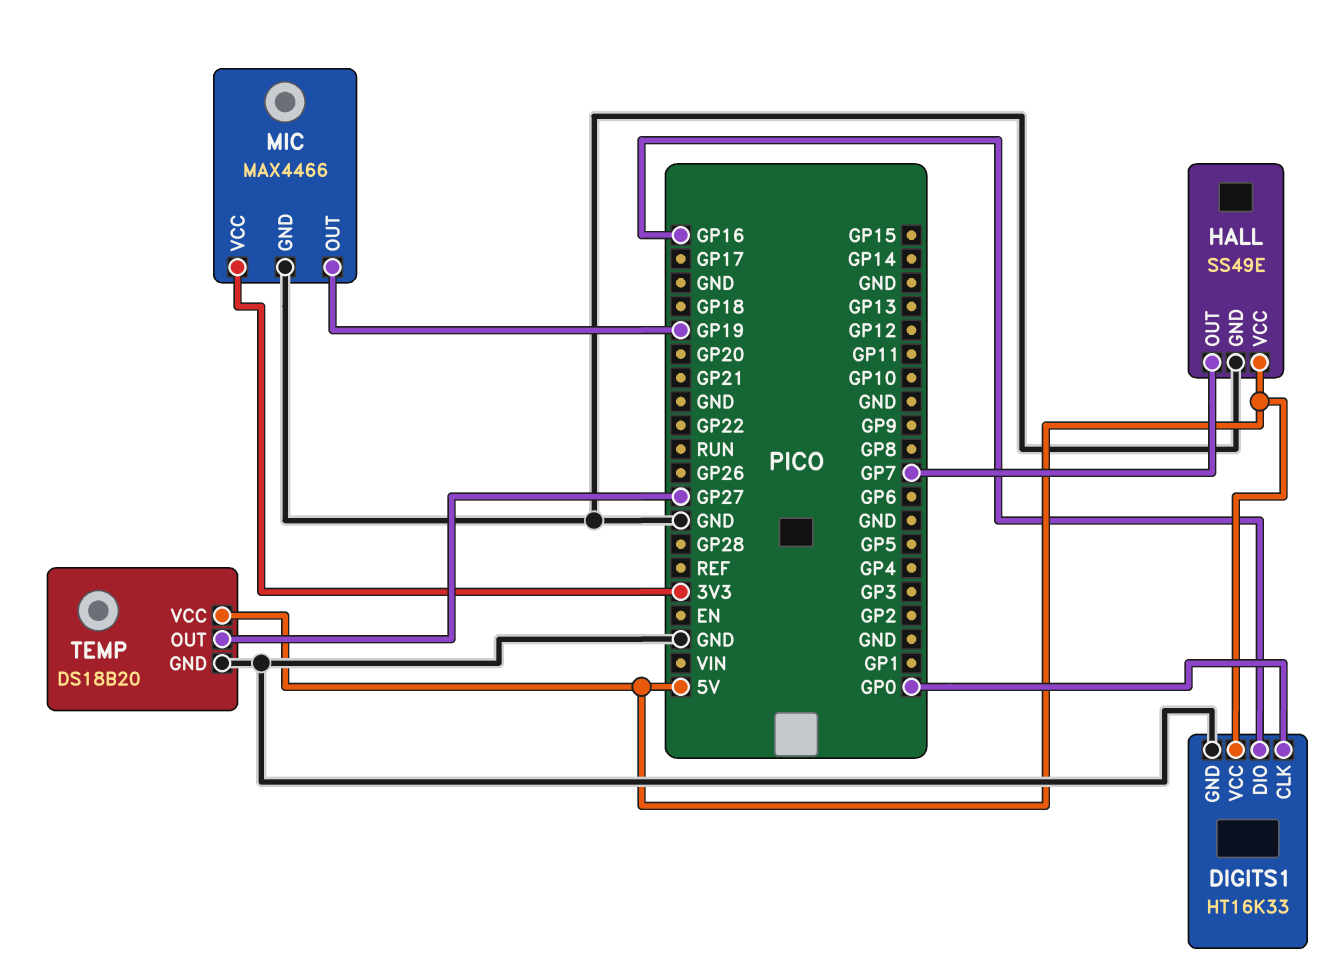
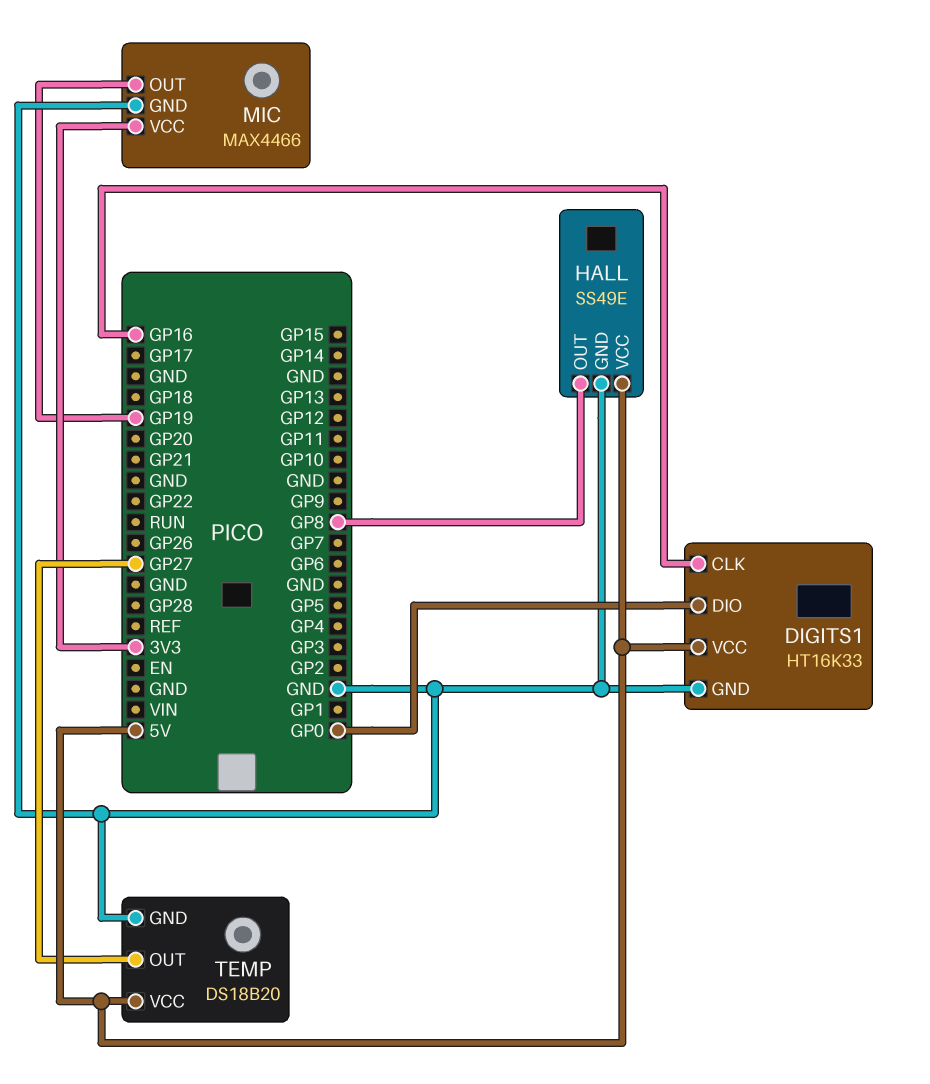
DIGITS1 pin CLK: GP0 -> GP16
DIGITS1 pin DIO: GP16 -> GP0
HALL pin OUT: GP7 -> GP8

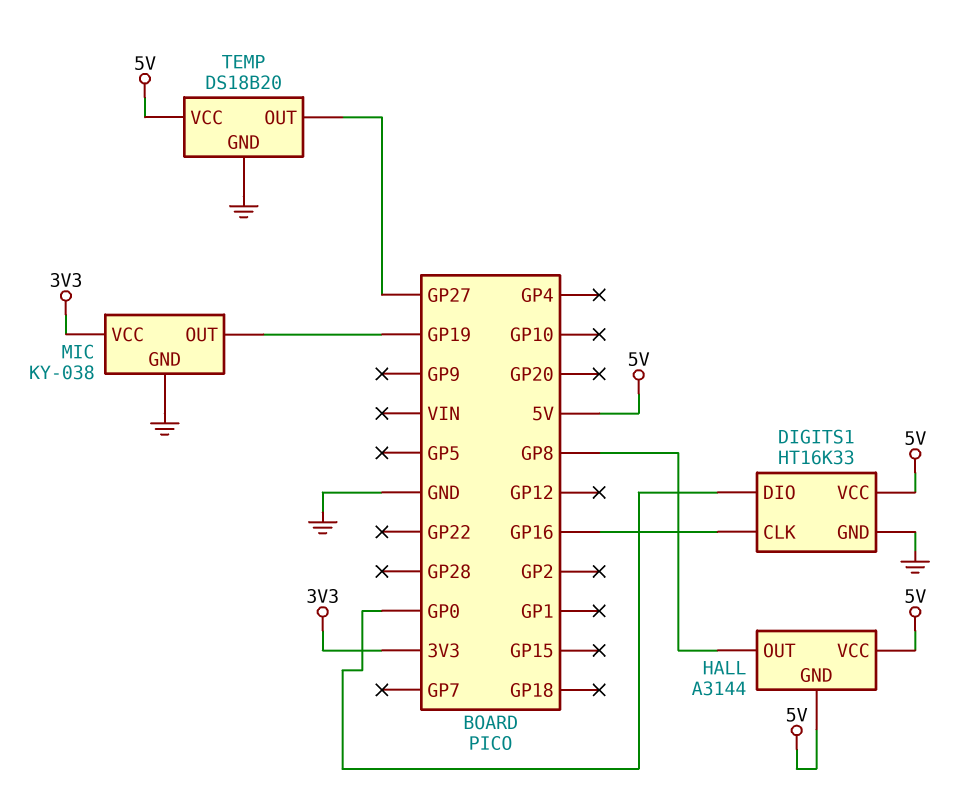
HALL: SS49E -> A3144
HALL pin GND: GND -> 5V
MIC: MAX4466 -> KY-038

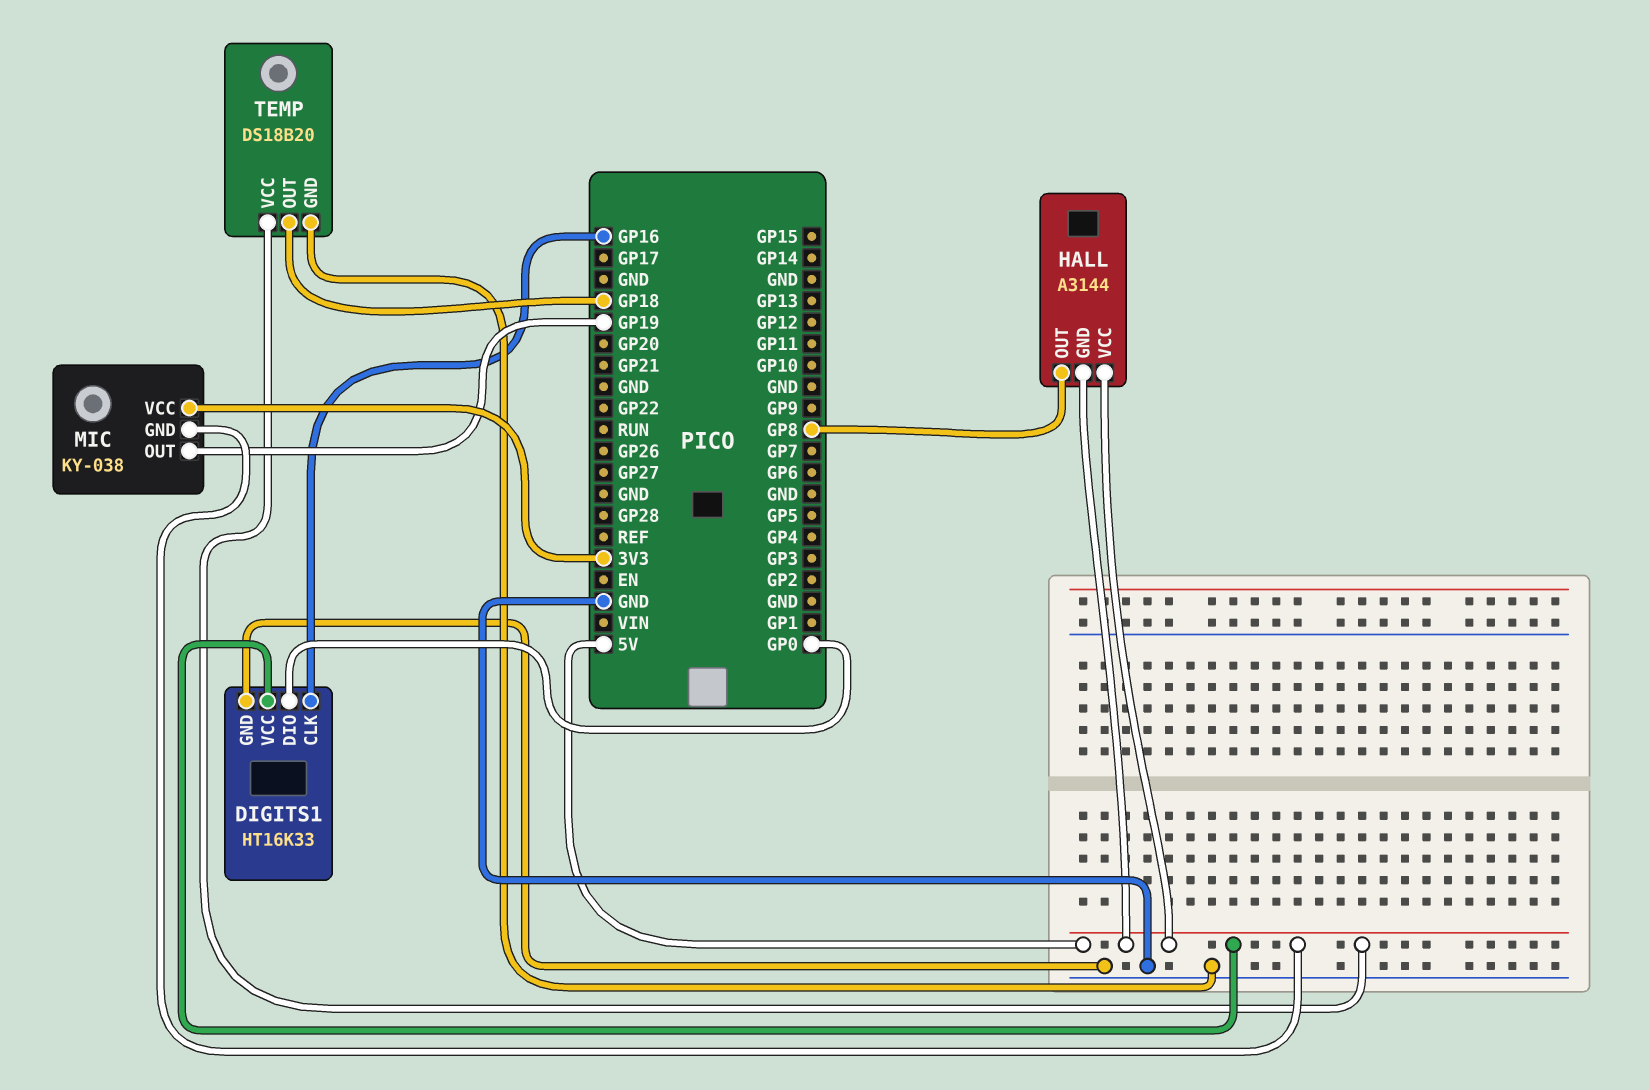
MIC pin GND: GND -> 5V
TEMP pin OUT: GP27 -> GP18

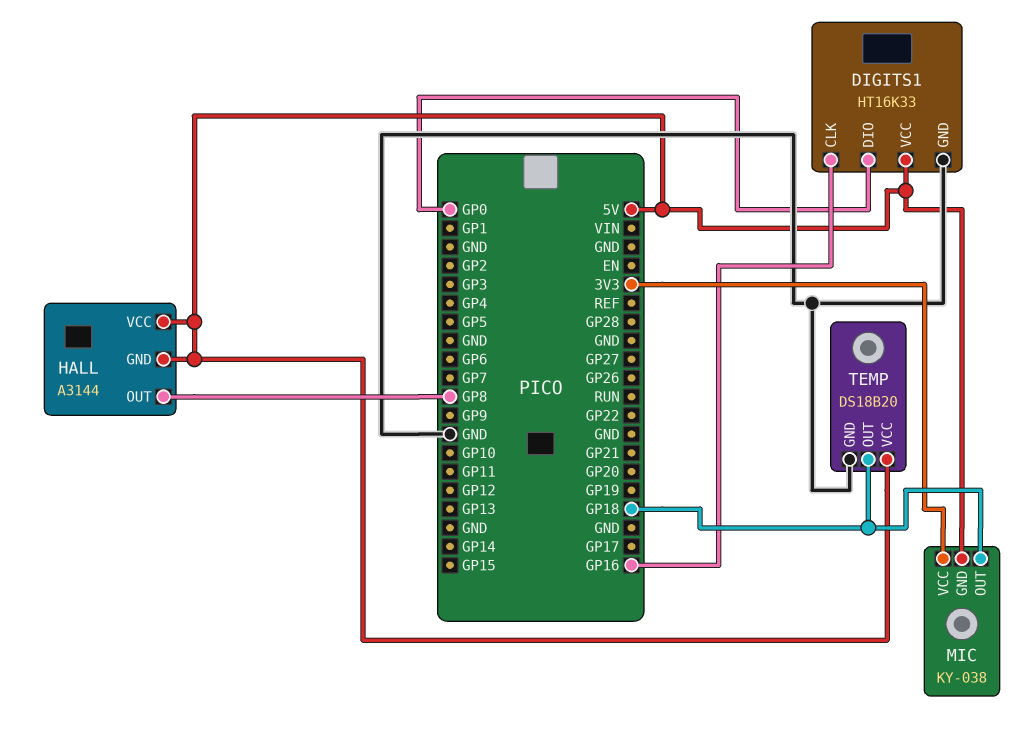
MIC pin OUT: GP19 -> GP18

